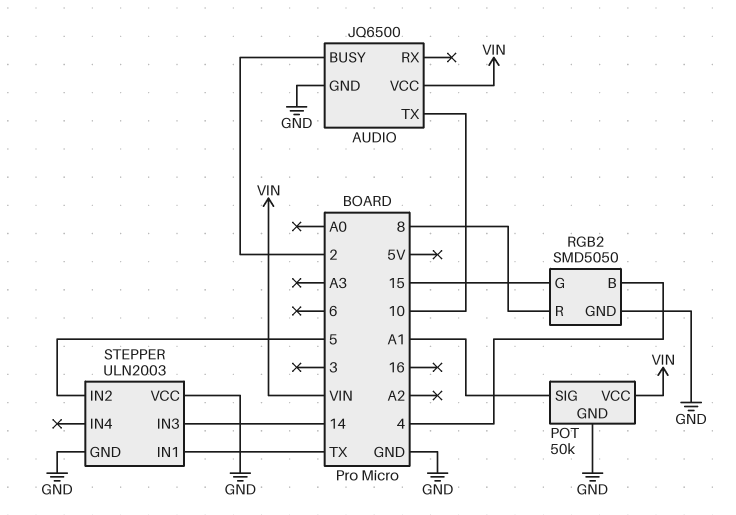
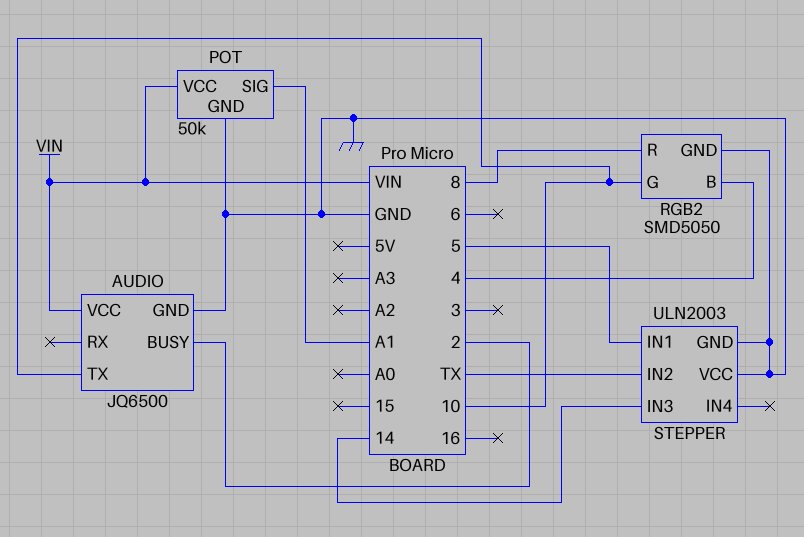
RGB2 pin G: 15 -> 10
STEPPER pin IN1: TX -> 5
STEPPER pin IN2: 5 -> TX

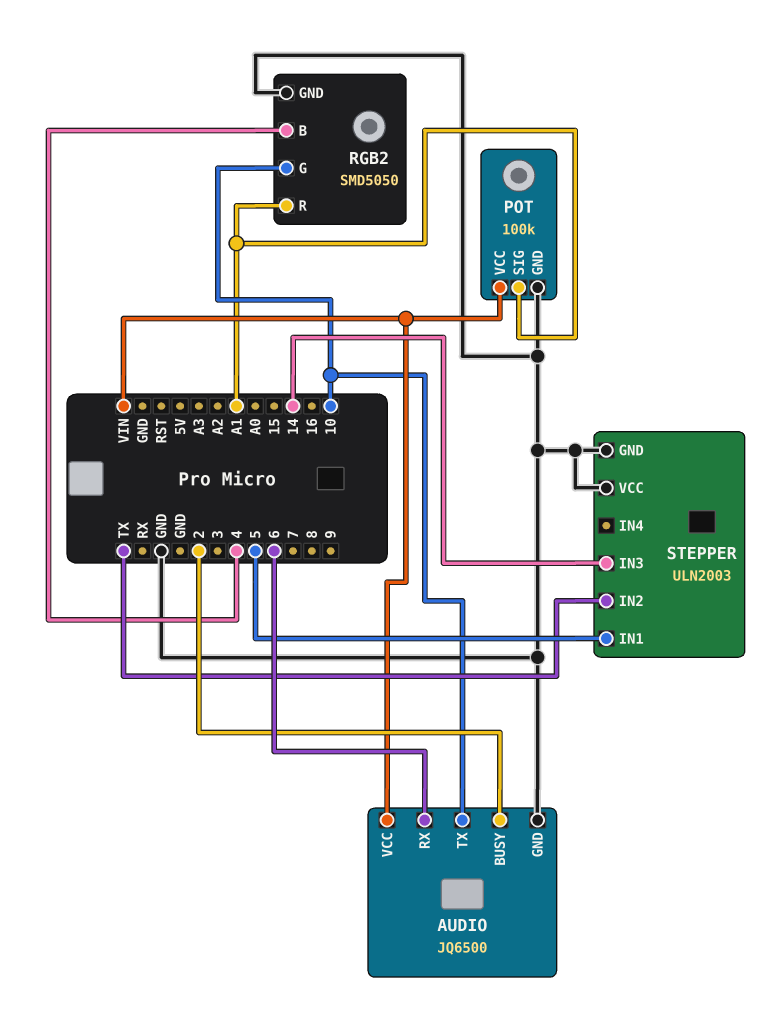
AUDIO pin RX: none -> 6
POT: 50k -> 100k
RGB2 pin R: 8 -> A1

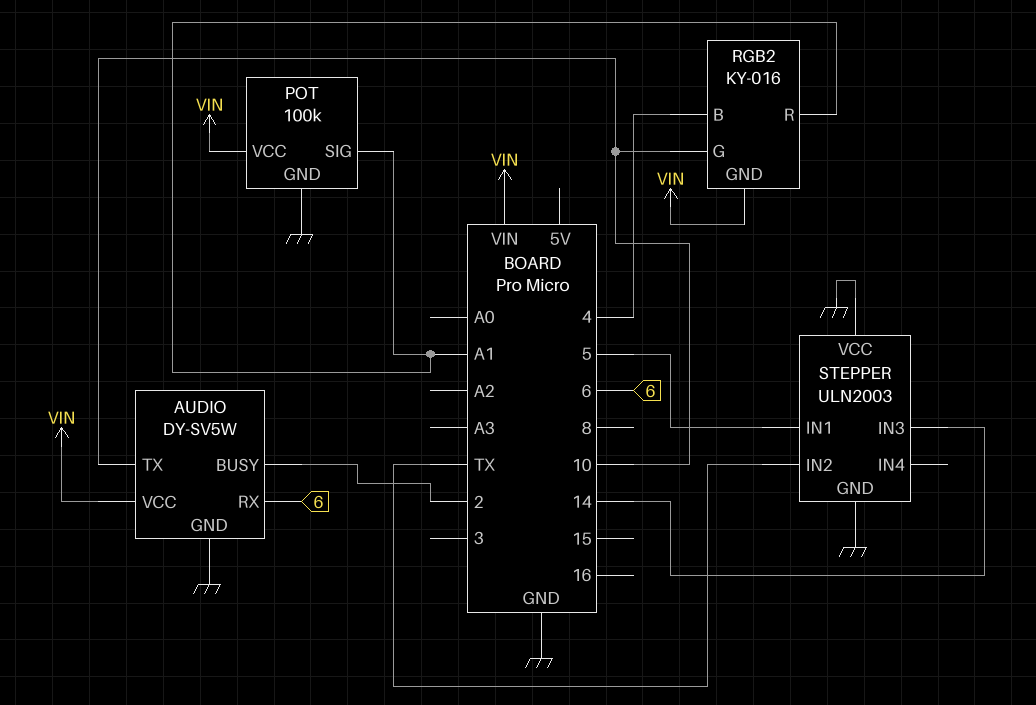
AUDIO: JQ6500 -> DY-SV5W
RGB2: SMD5050 -> KY-016
RGB2 pin GND: GND -> VIN

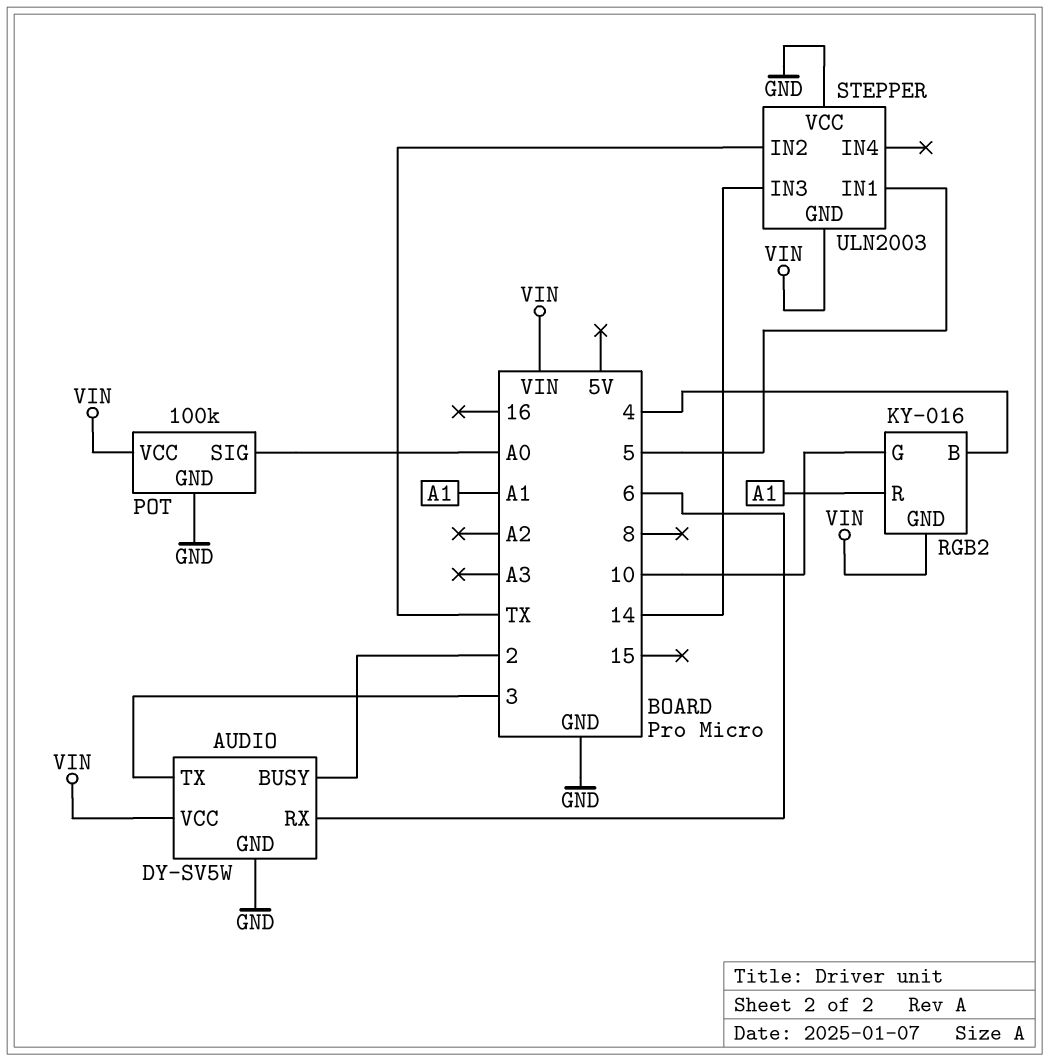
AUDIO pin TX: 10 -> 3
POT pin SIG: A1 -> A0
STEPPER pin GND: GND -> VIN

